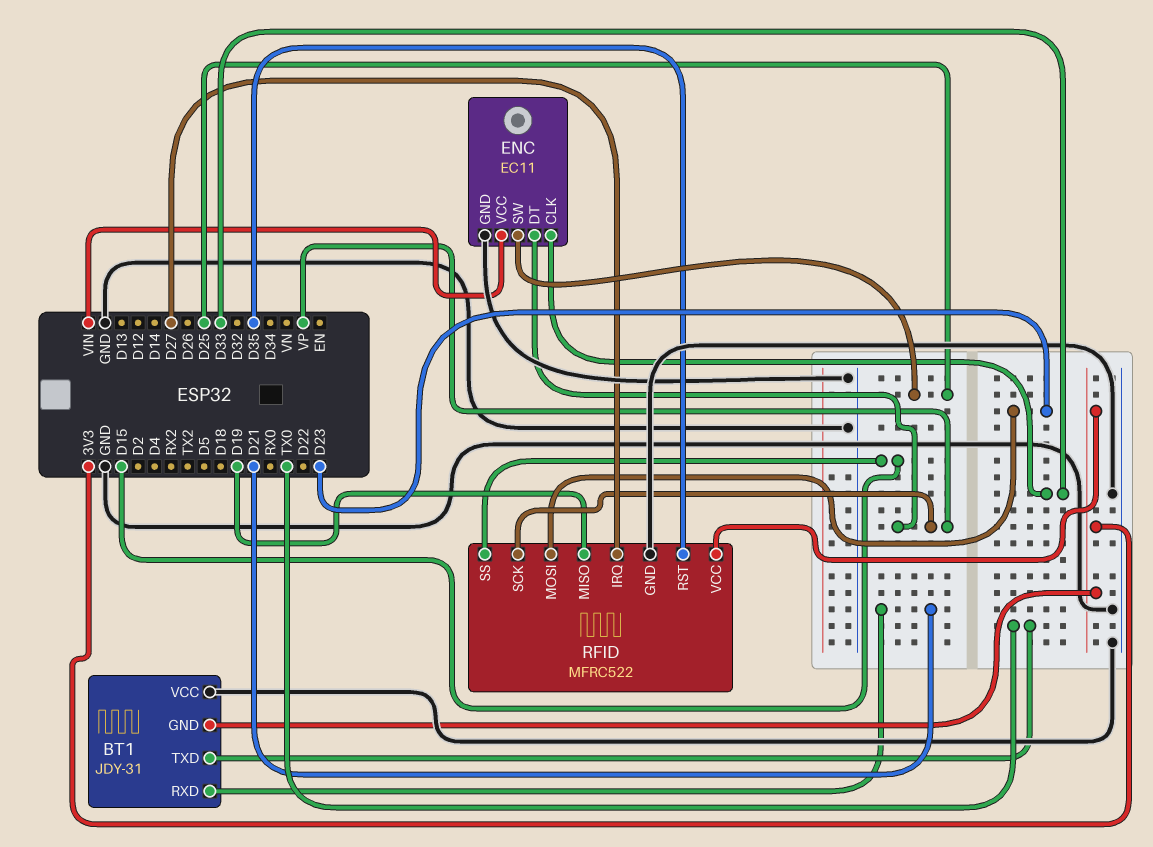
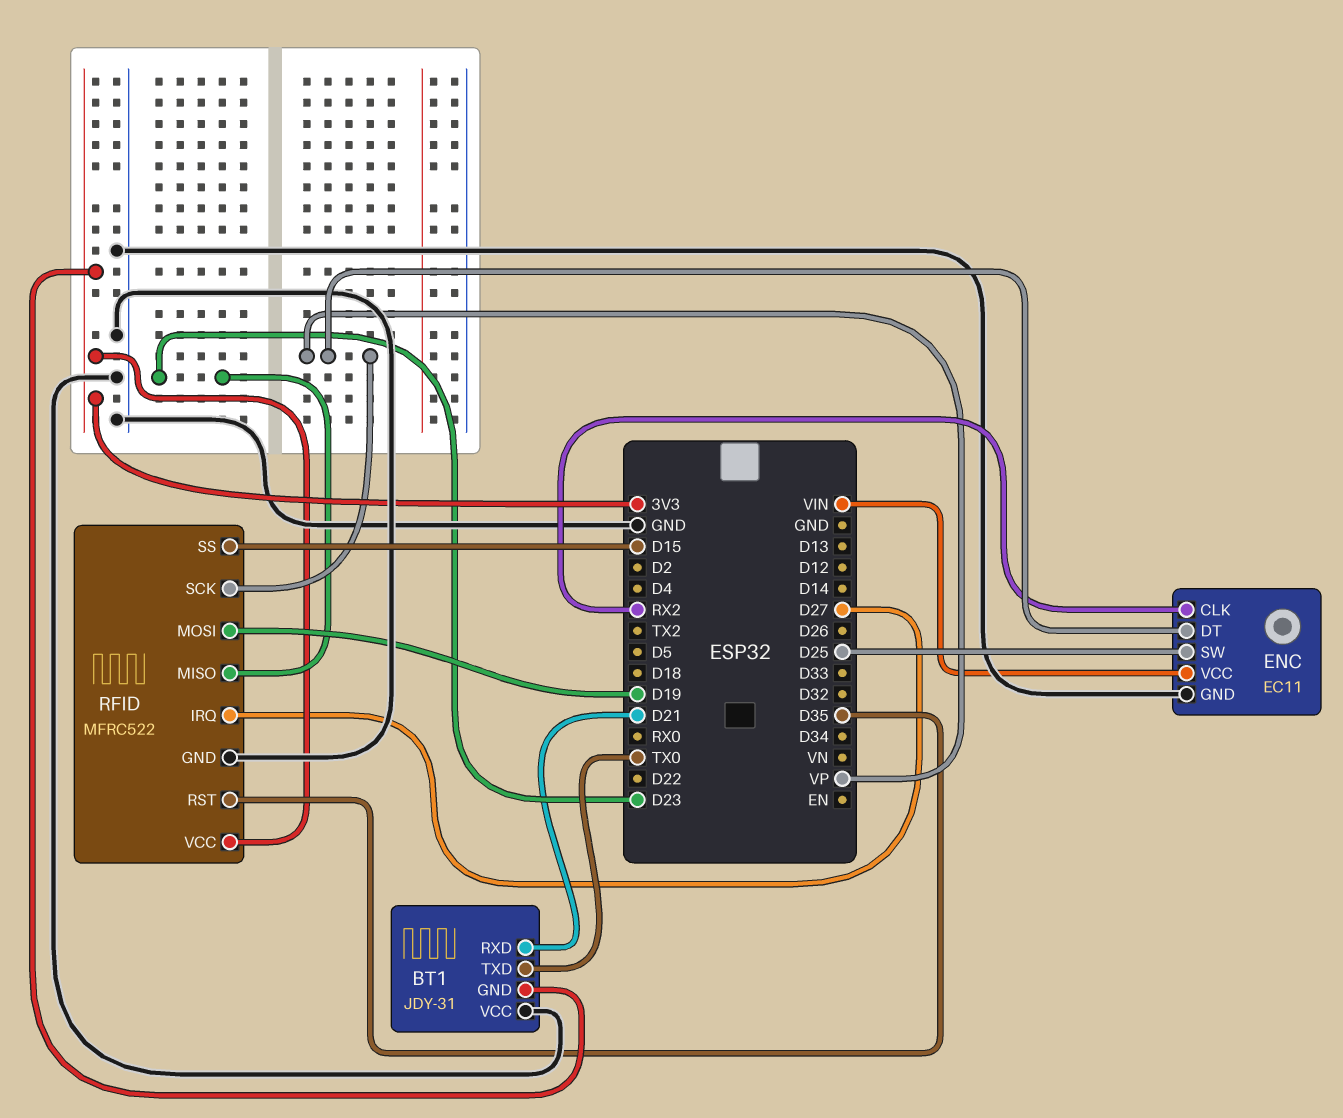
ENC pin CLK: D33 -> RX2
RFID pin MISO: D19 -> D23
RFID pin MOSI: D23 -> D19

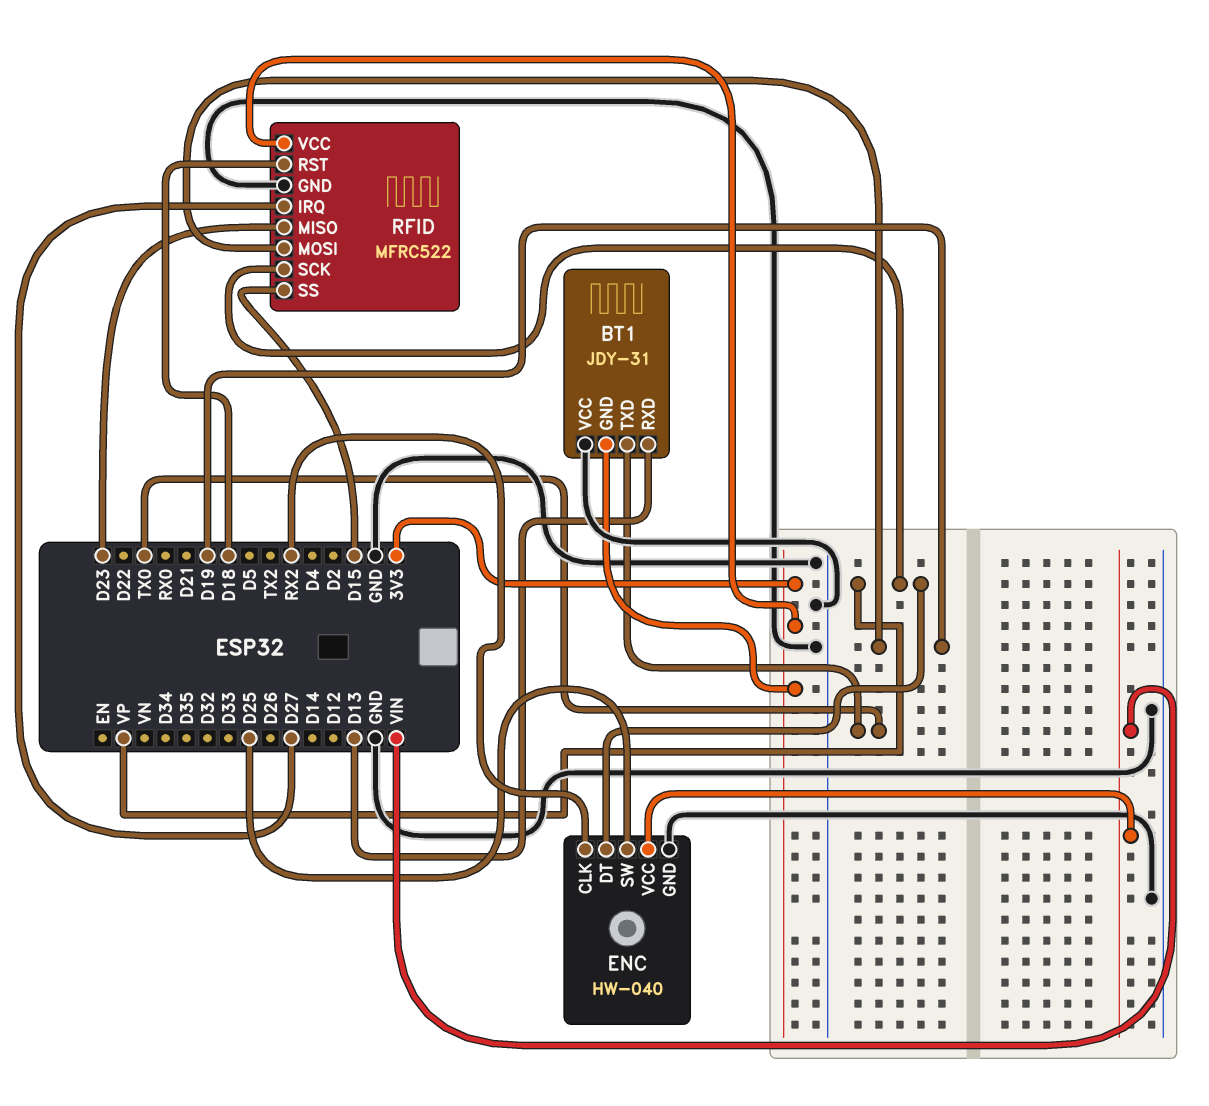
BT1 pin RXD: D21 -> D13
ENC: EC11 -> HW-040
RFID pin RST: D35 -> D18

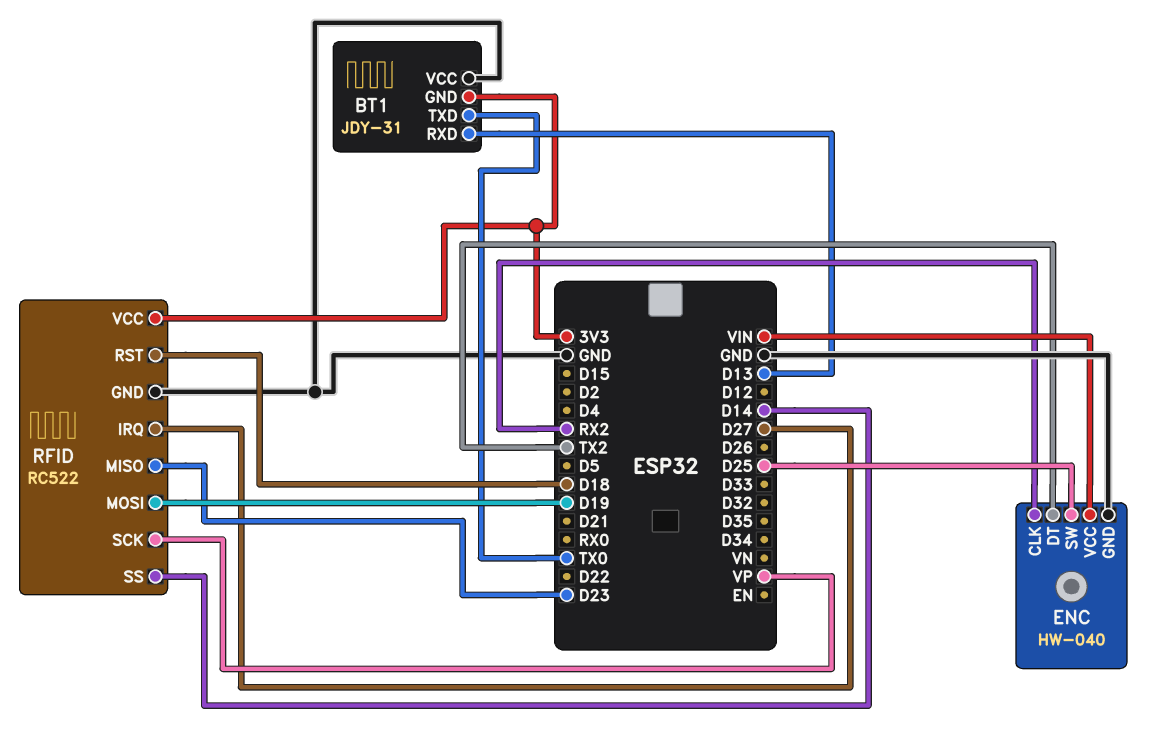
ENC pin DT: VP -> TX2
RFID: MFRC522 -> RC522
RFID pin SS: D15 -> D14

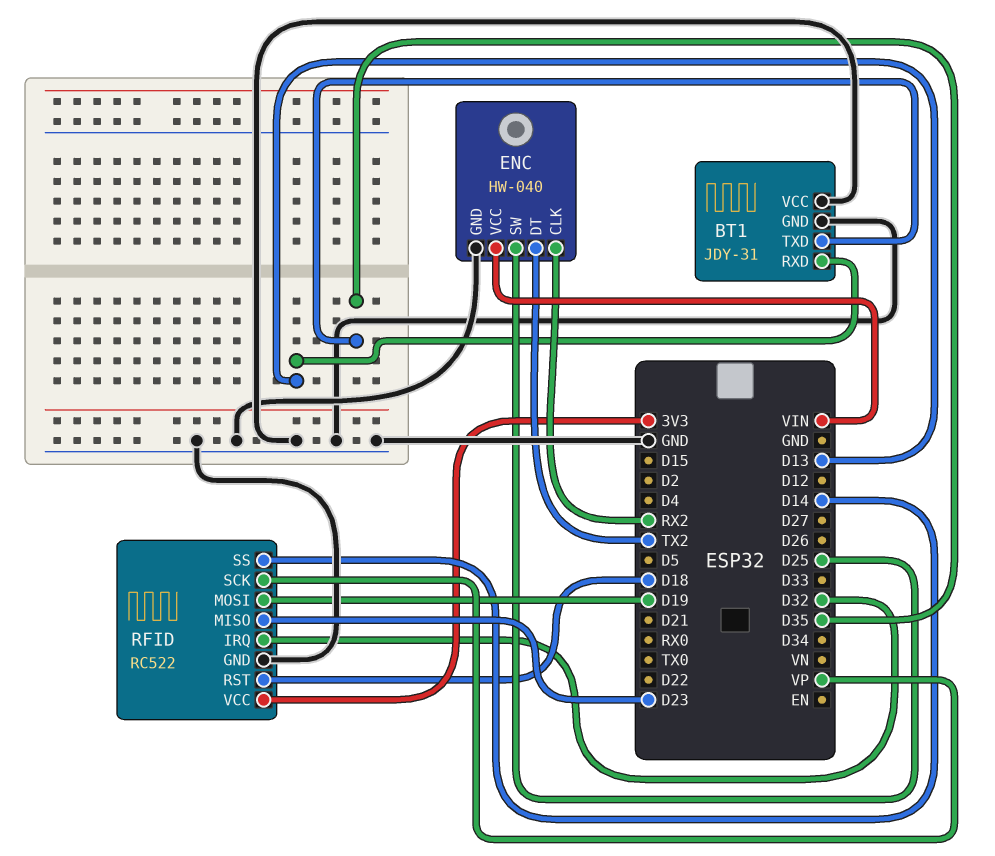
BT1 pin GND: 3V3 -> GND
BT1 pin TXD: TX0 -> D35
RFID pin IRQ: D27 -> D32

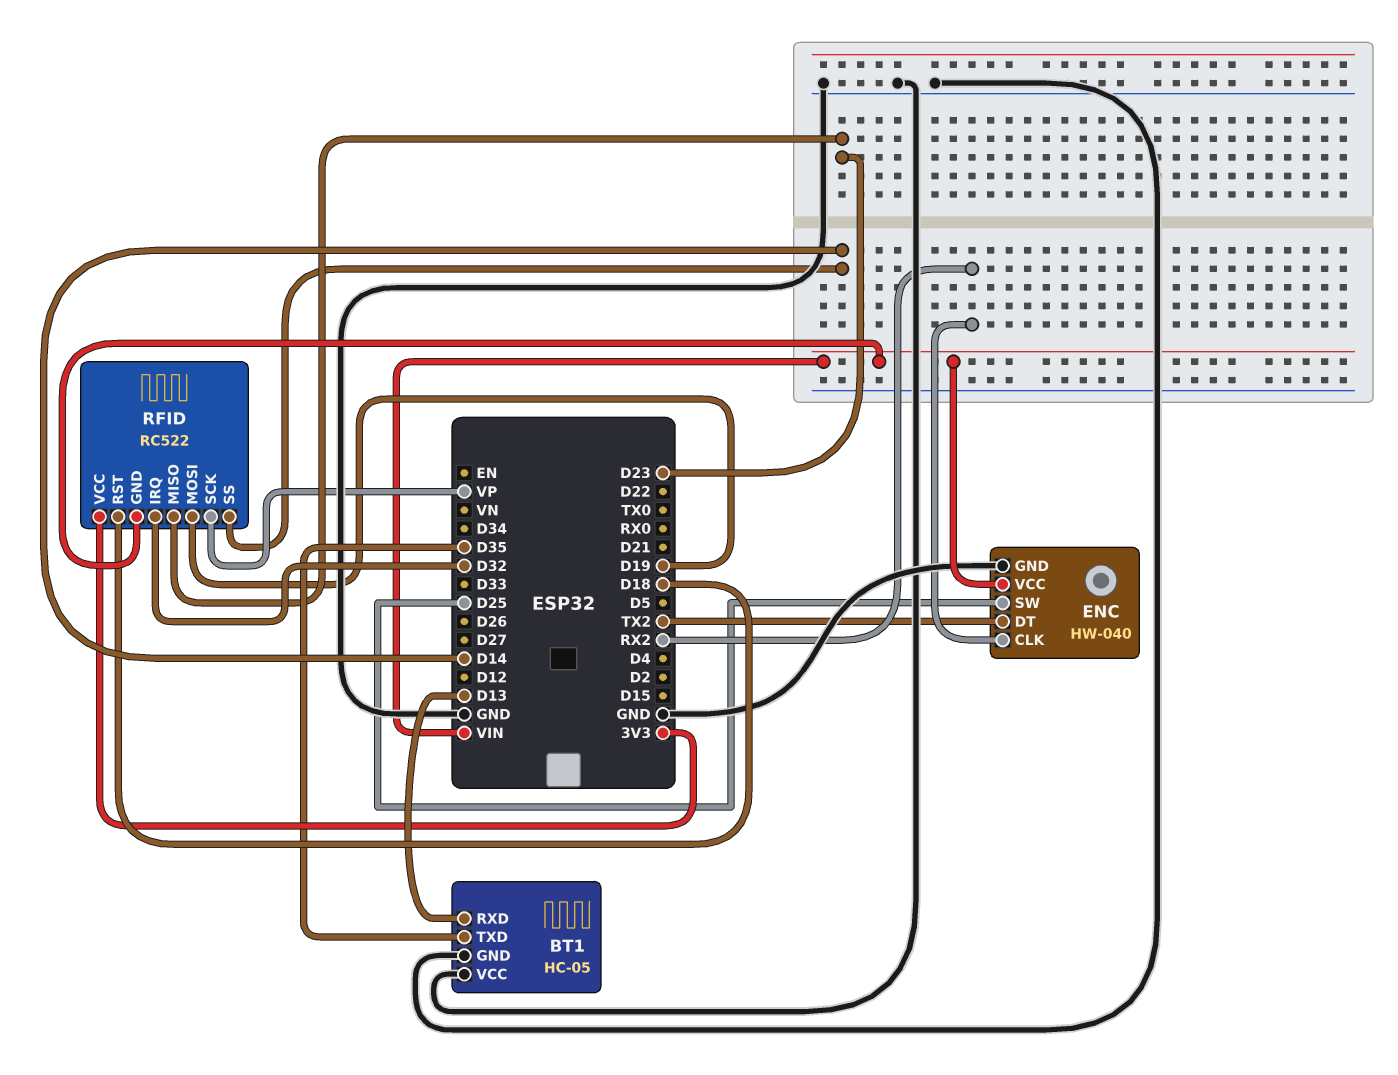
BT1: JDY-31 -> HC-05
RFID pin GND: GND -> VIN

